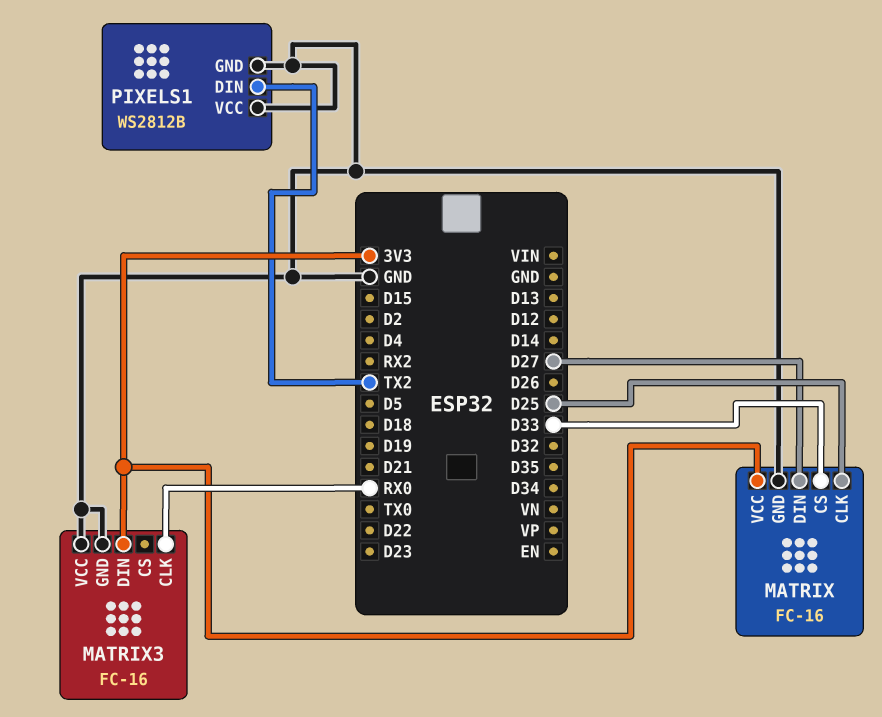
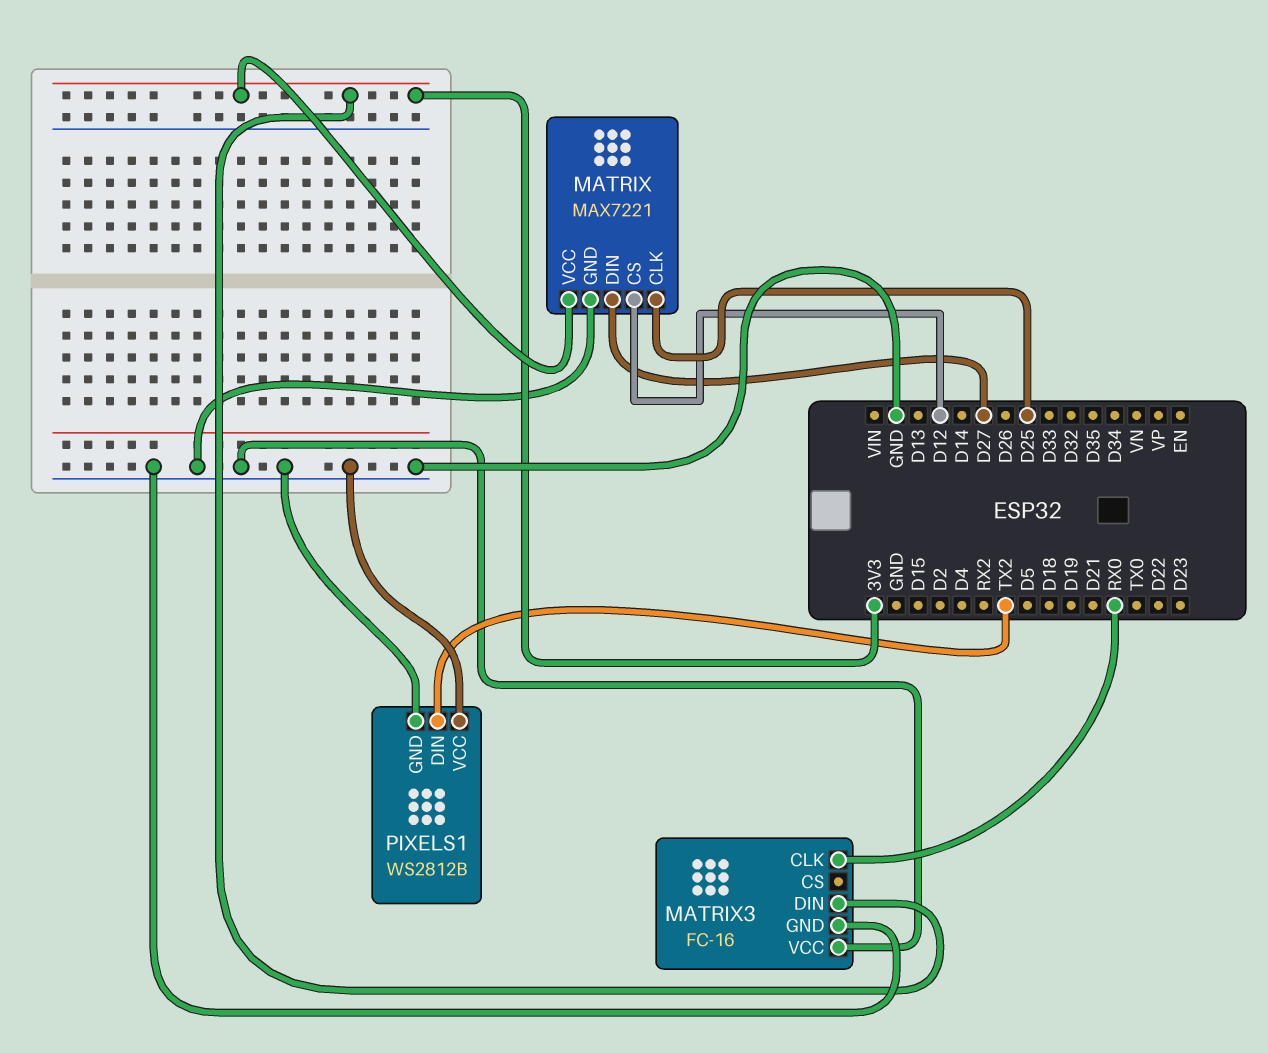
MATRIX: FC-16 -> MAX7221
MATRIX pin CS: D33 -> D12

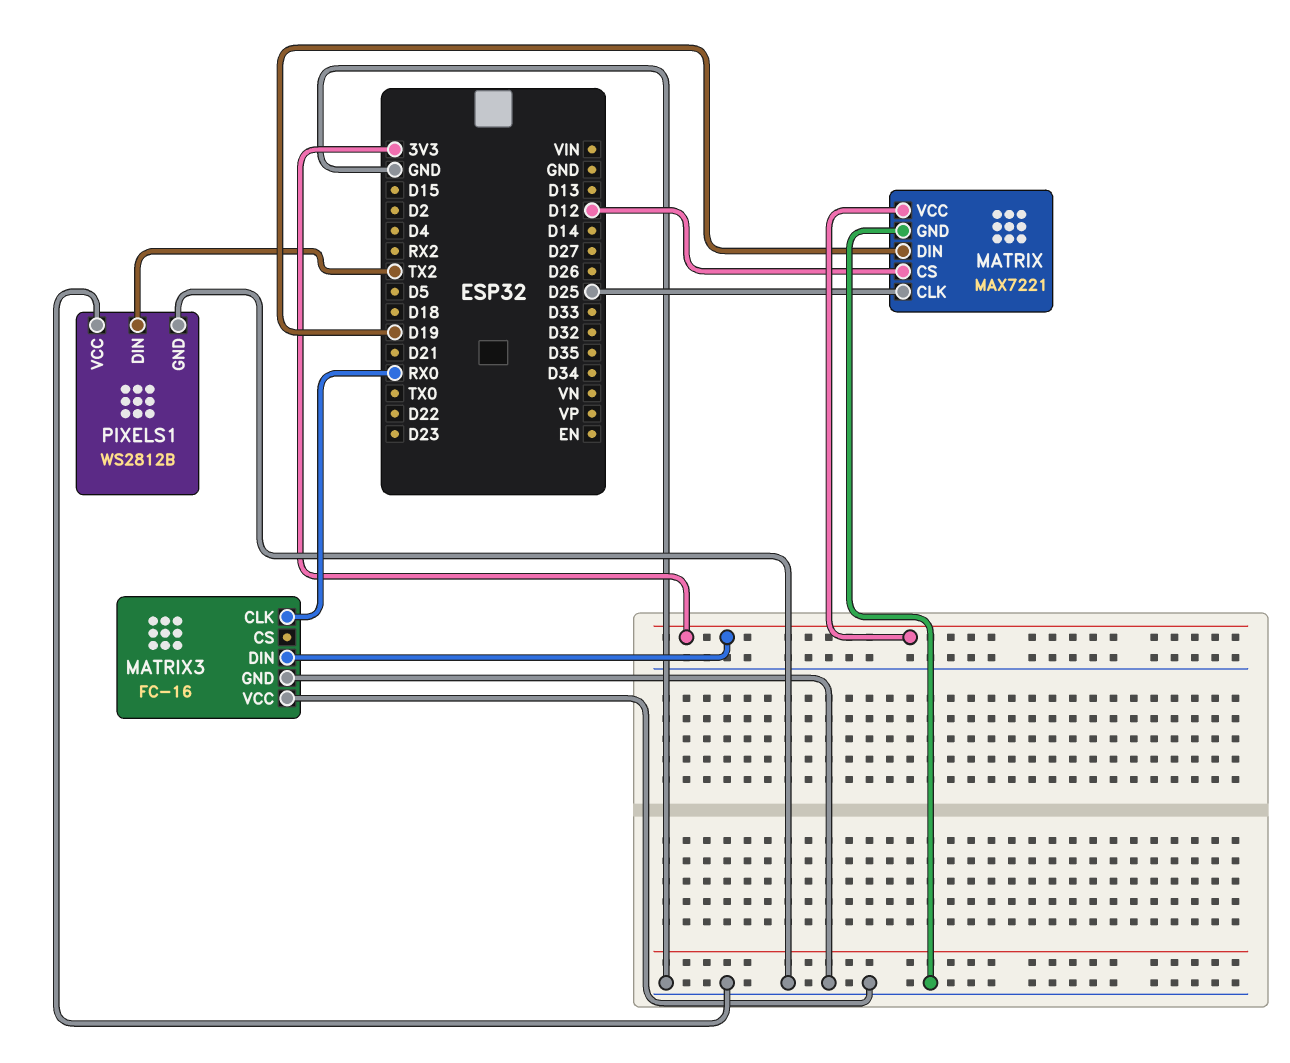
MATRIX pin DIN: D27 -> D19

